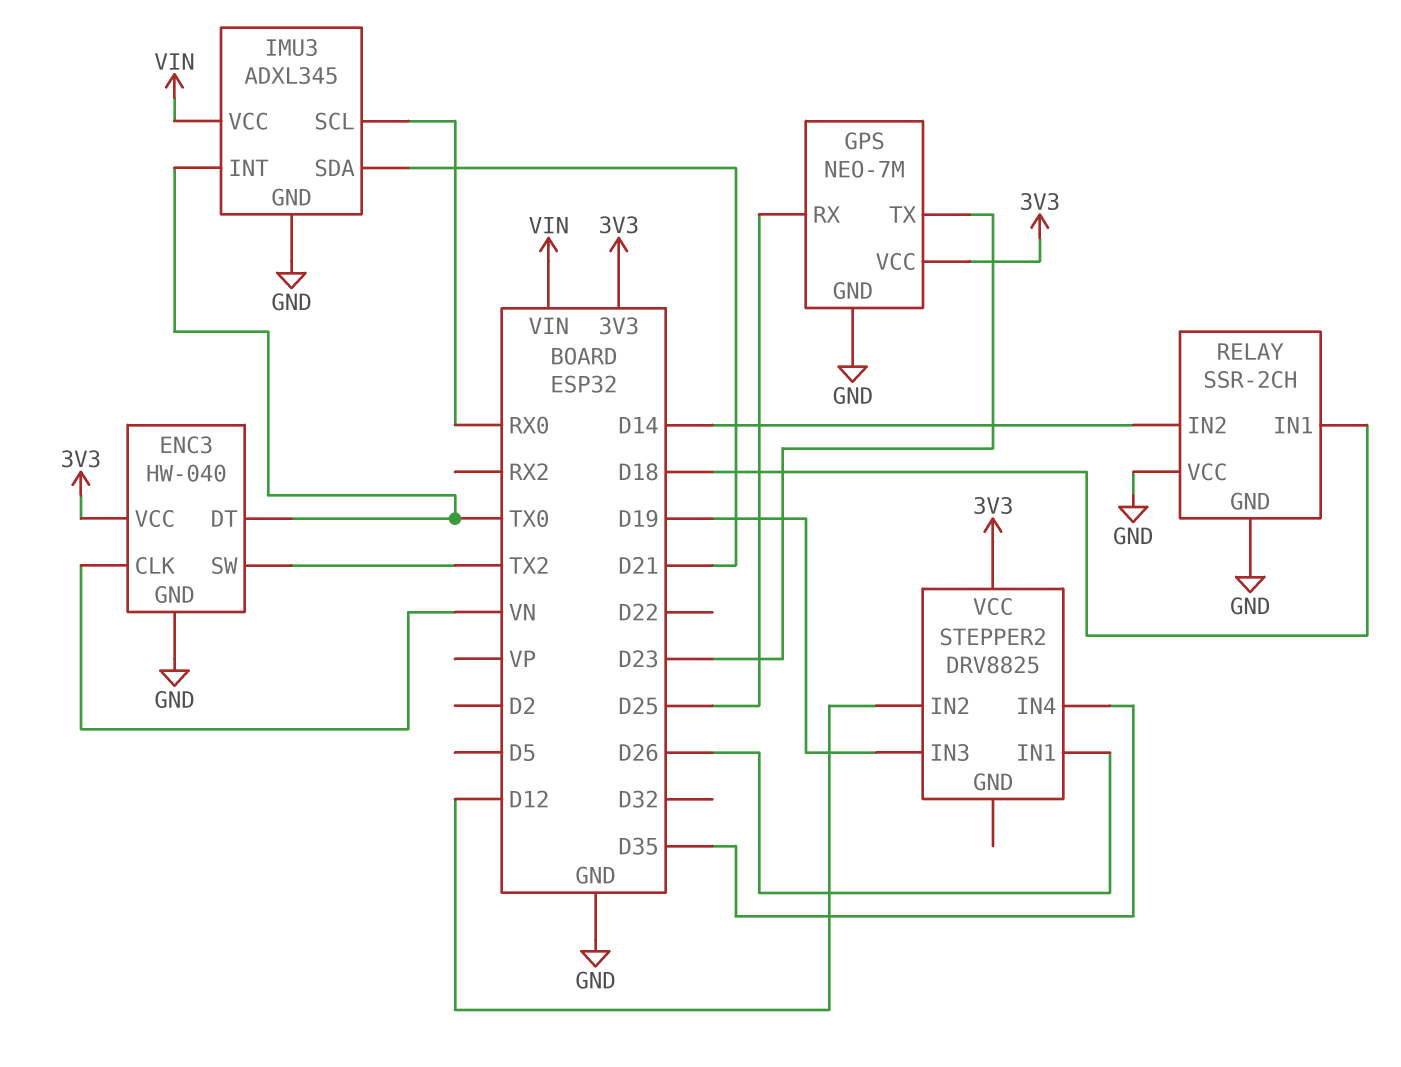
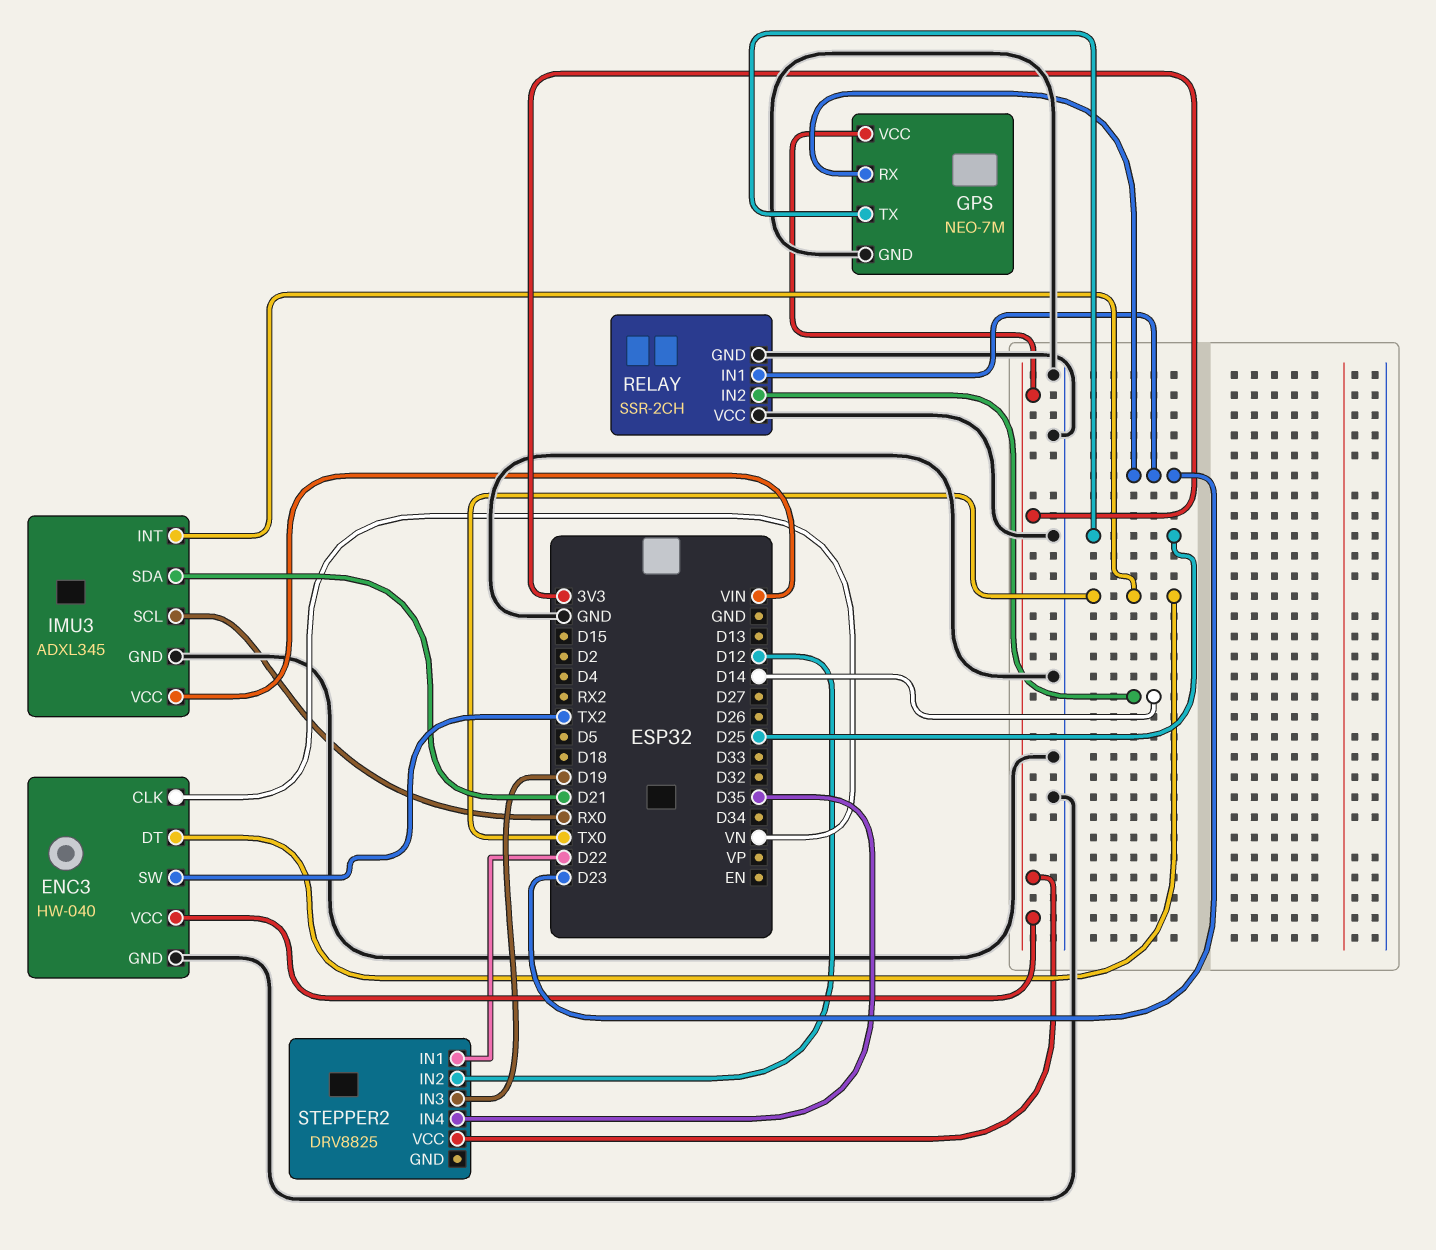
GPS pin RX: D25 -> D23
GPS pin TX: D23 -> D25
RELAY pin IN1: D18 -> D23
STEPPER2 pin IN1: D26 -> D22

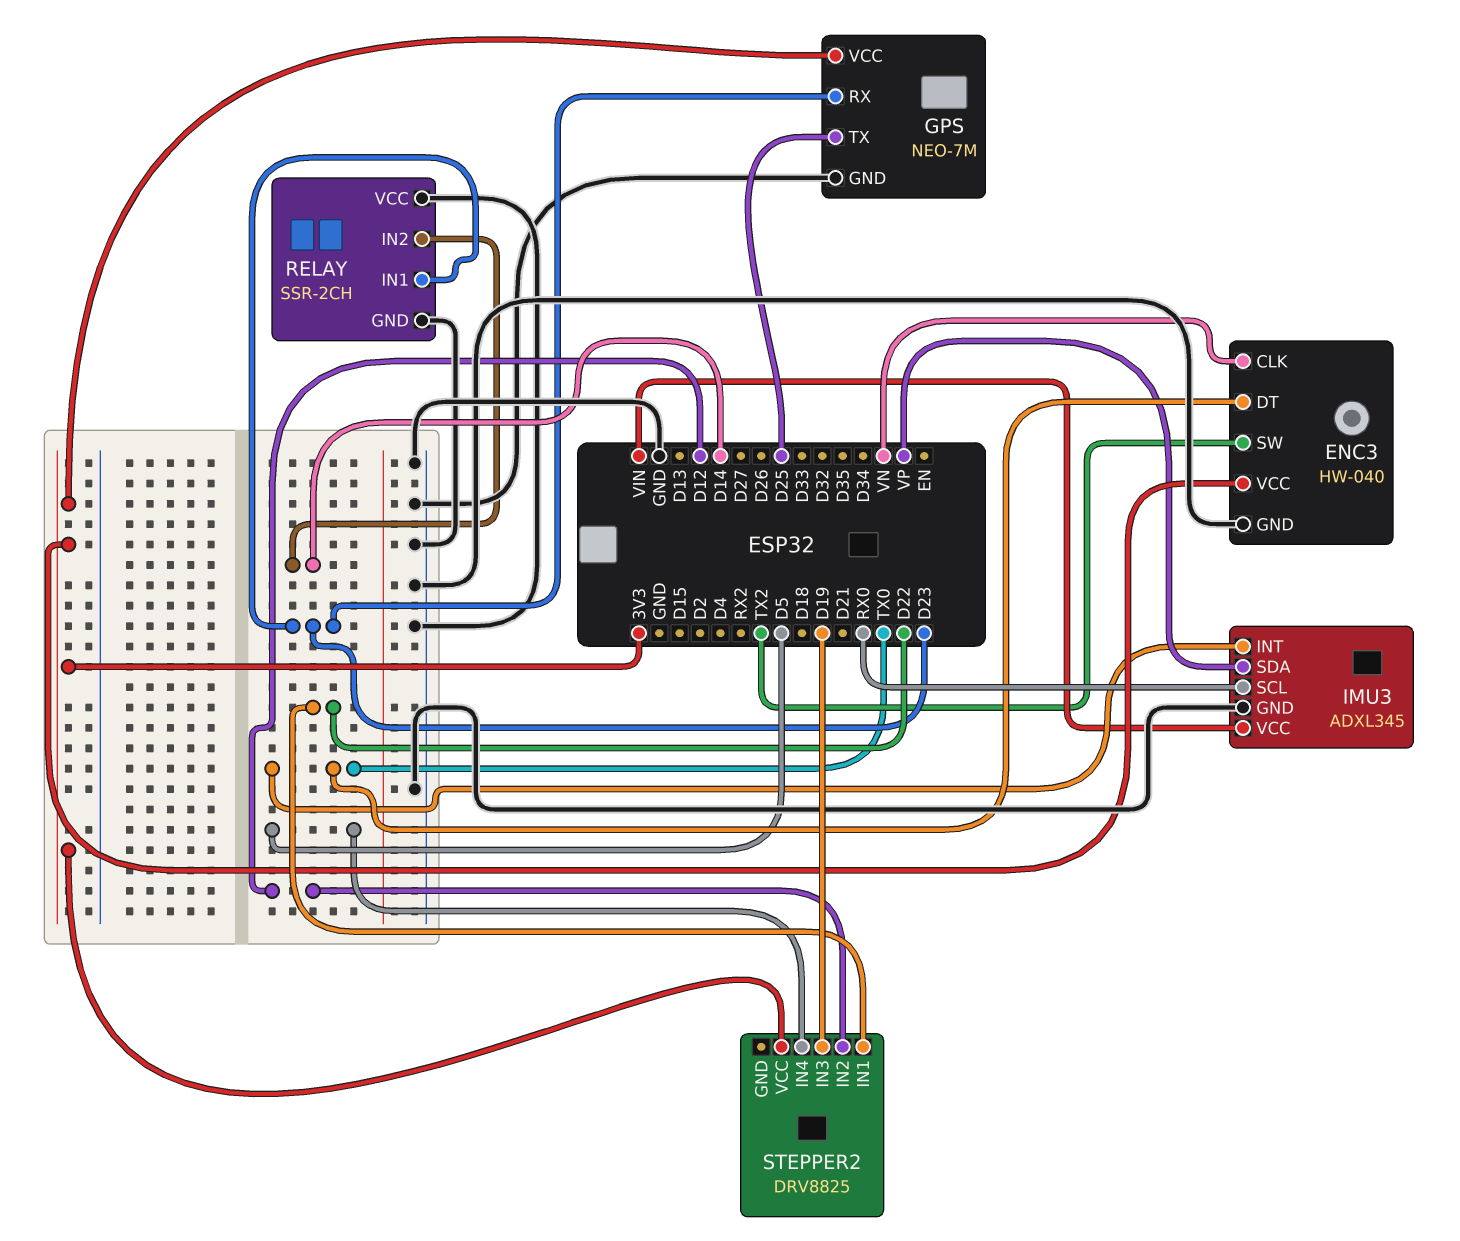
IMU3 pin SDA: D21 -> VP
STEPPER2 pin IN4: D35 -> D5

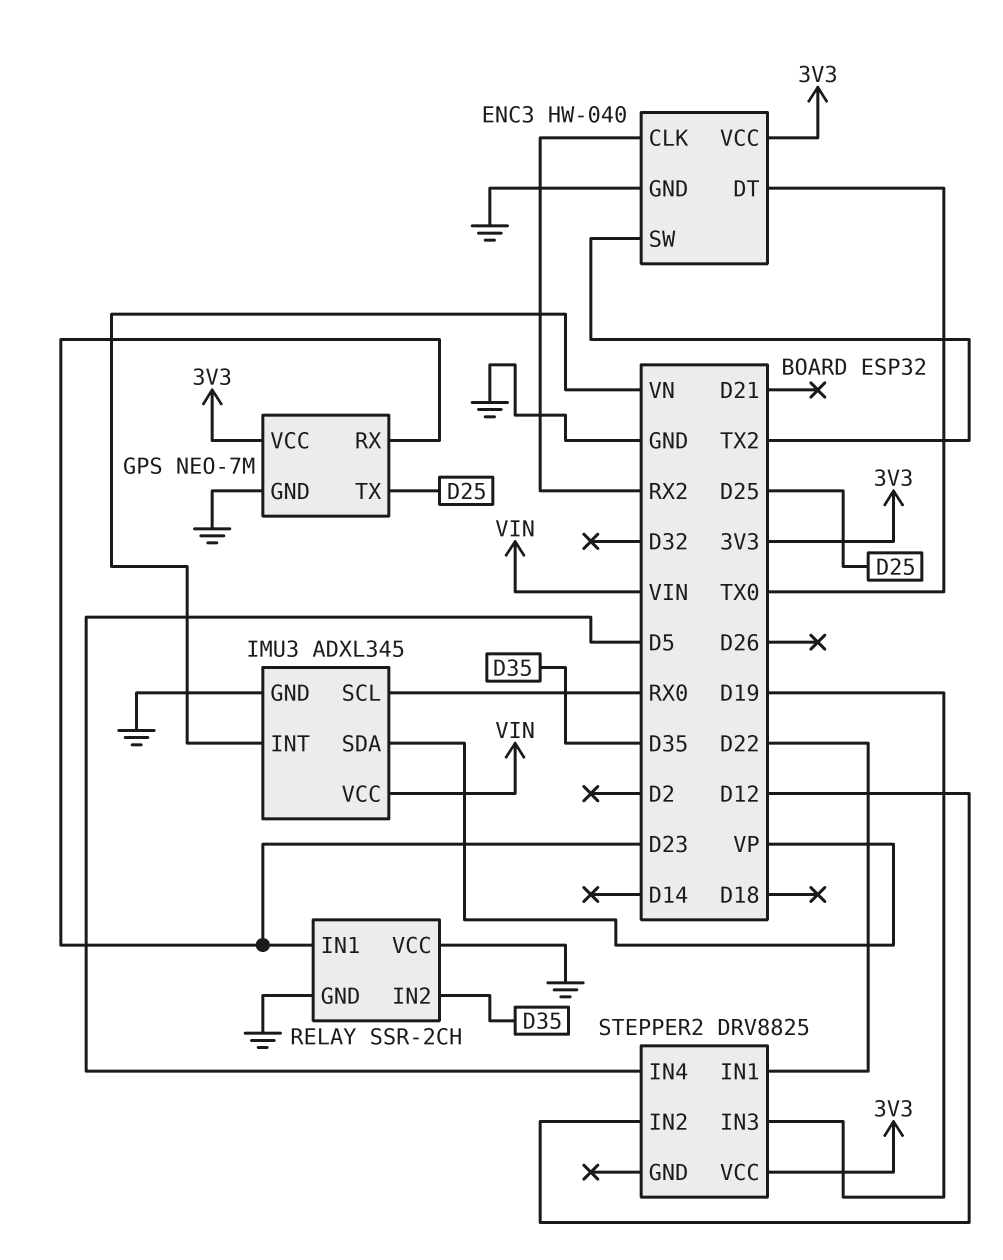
ENC3 pin CLK: VN -> RX2
IMU3 pin INT: TX0 -> VN
RELAY pin IN2: D14 -> D35

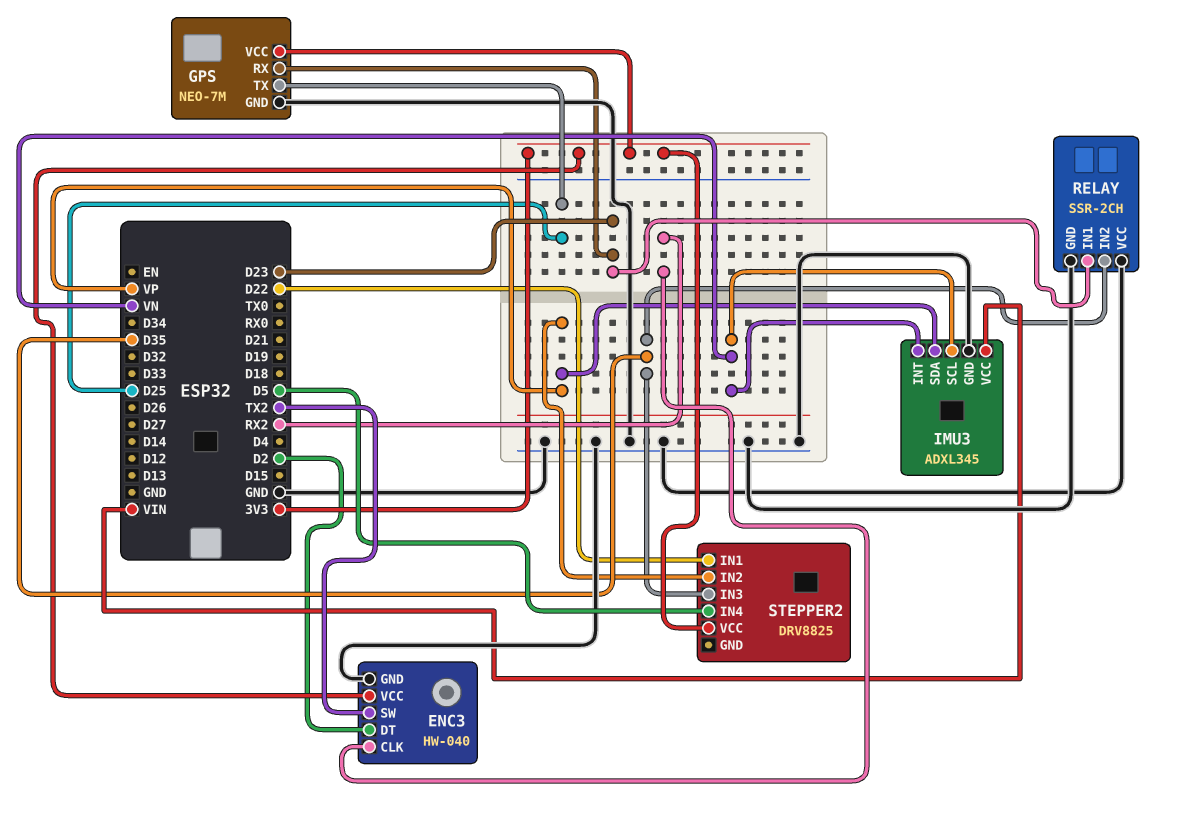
ENC3 pin DT: TX0 -> D2
IMU3 pin SCL: RX0 -> VN
STEPPER2 pin IN2: D12 -> VP
STEPPER2 pin IN3: D19 -> D35

